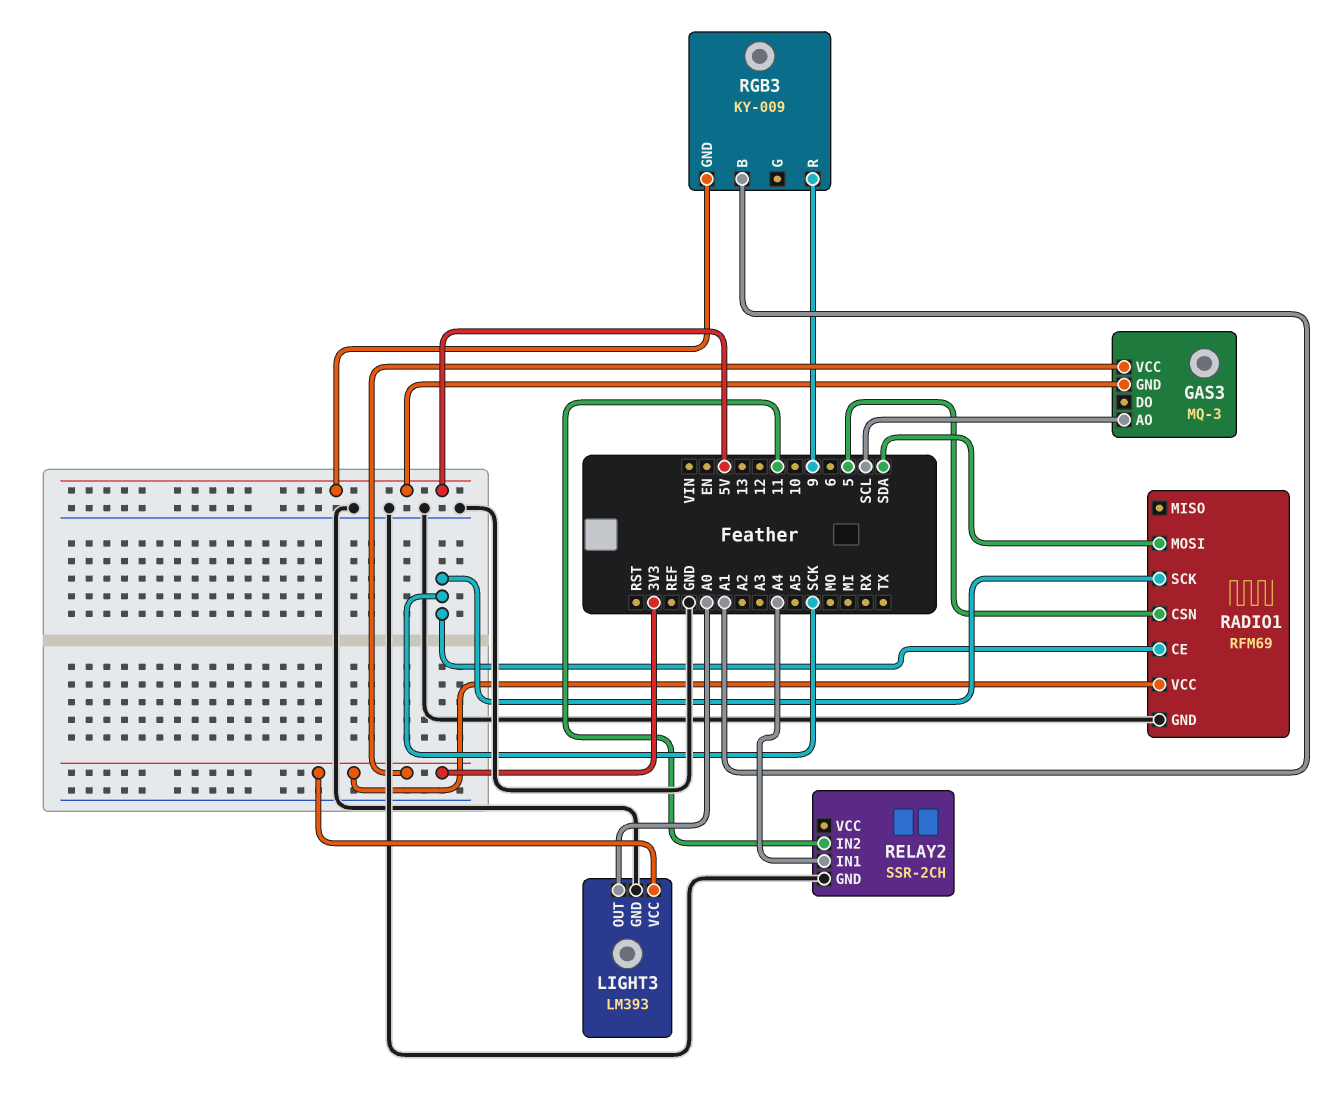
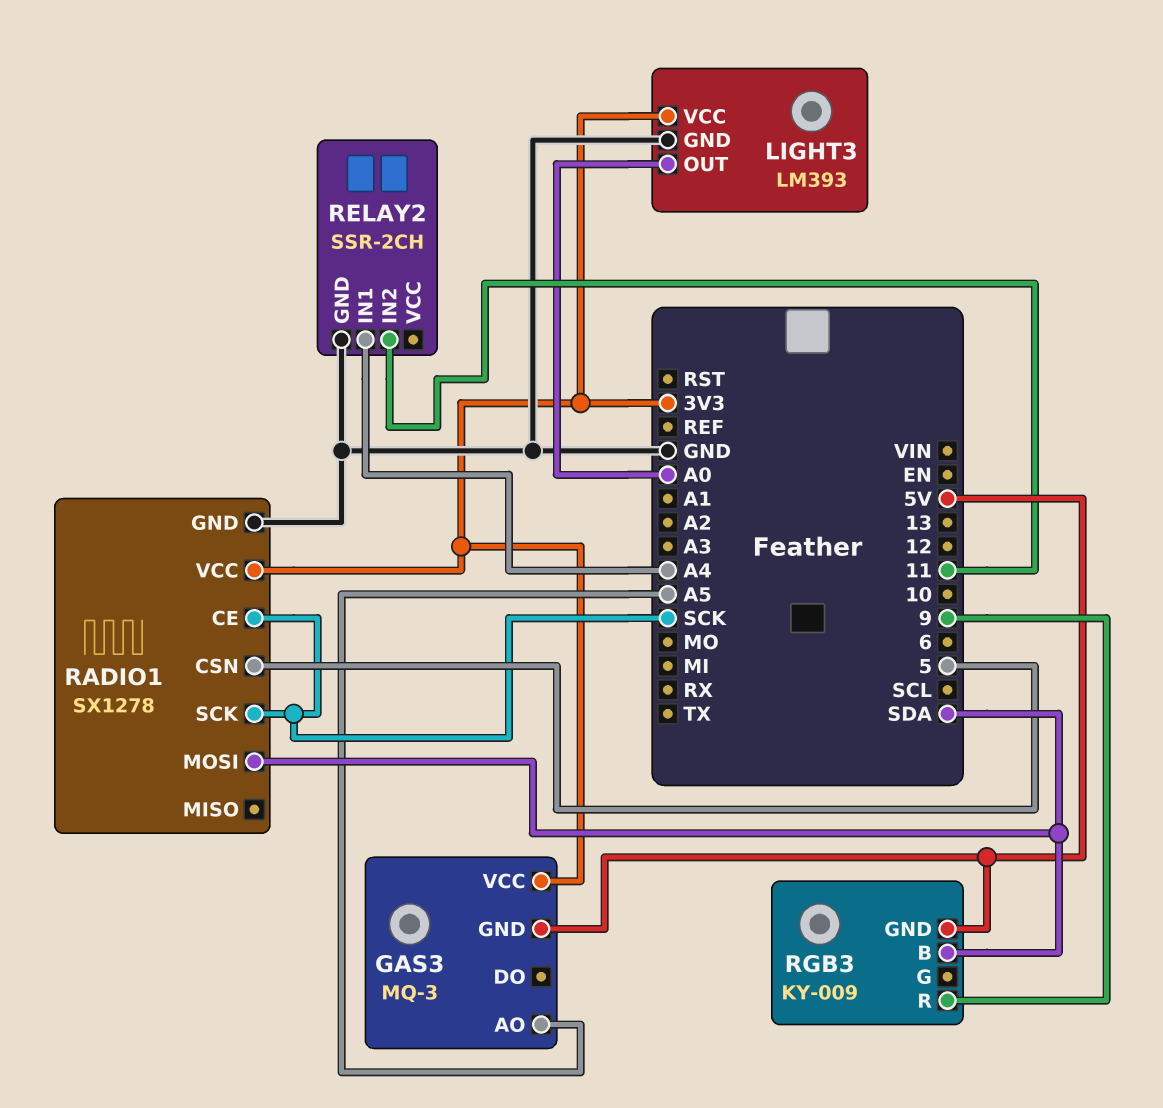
GAS3 pin AO: SCL -> A5
RADIO1: RFM69 -> SX1278
RGB3 pin B: A1 -> SDA

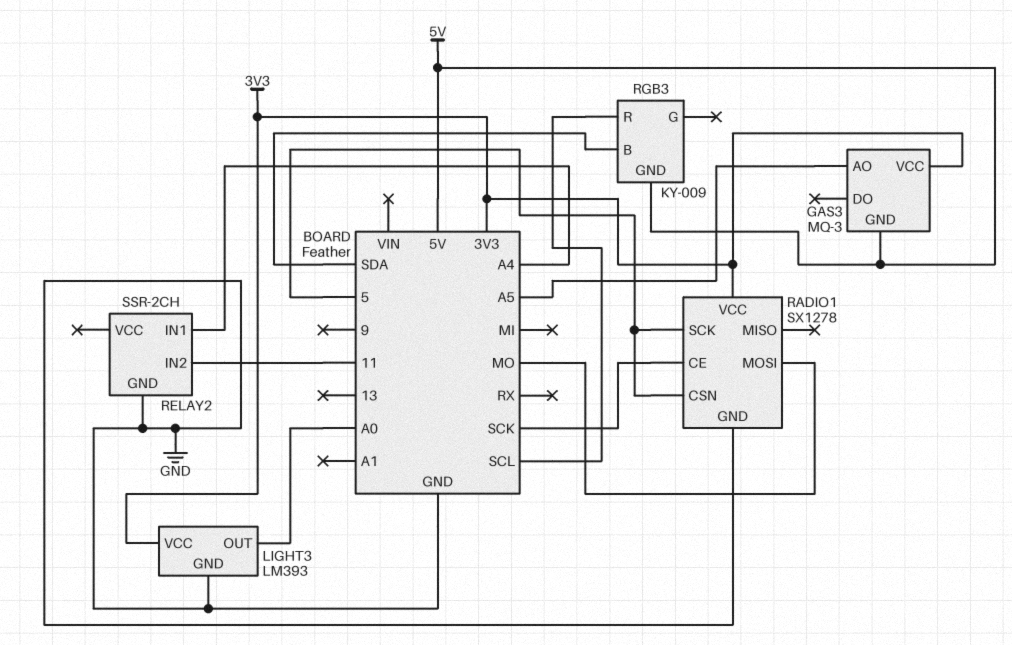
RADIO1 pin MOSI: SDA -> MO
RADIO1 pin SCK: SCK -> 5
RGB3 pin R: 9 -> SCL

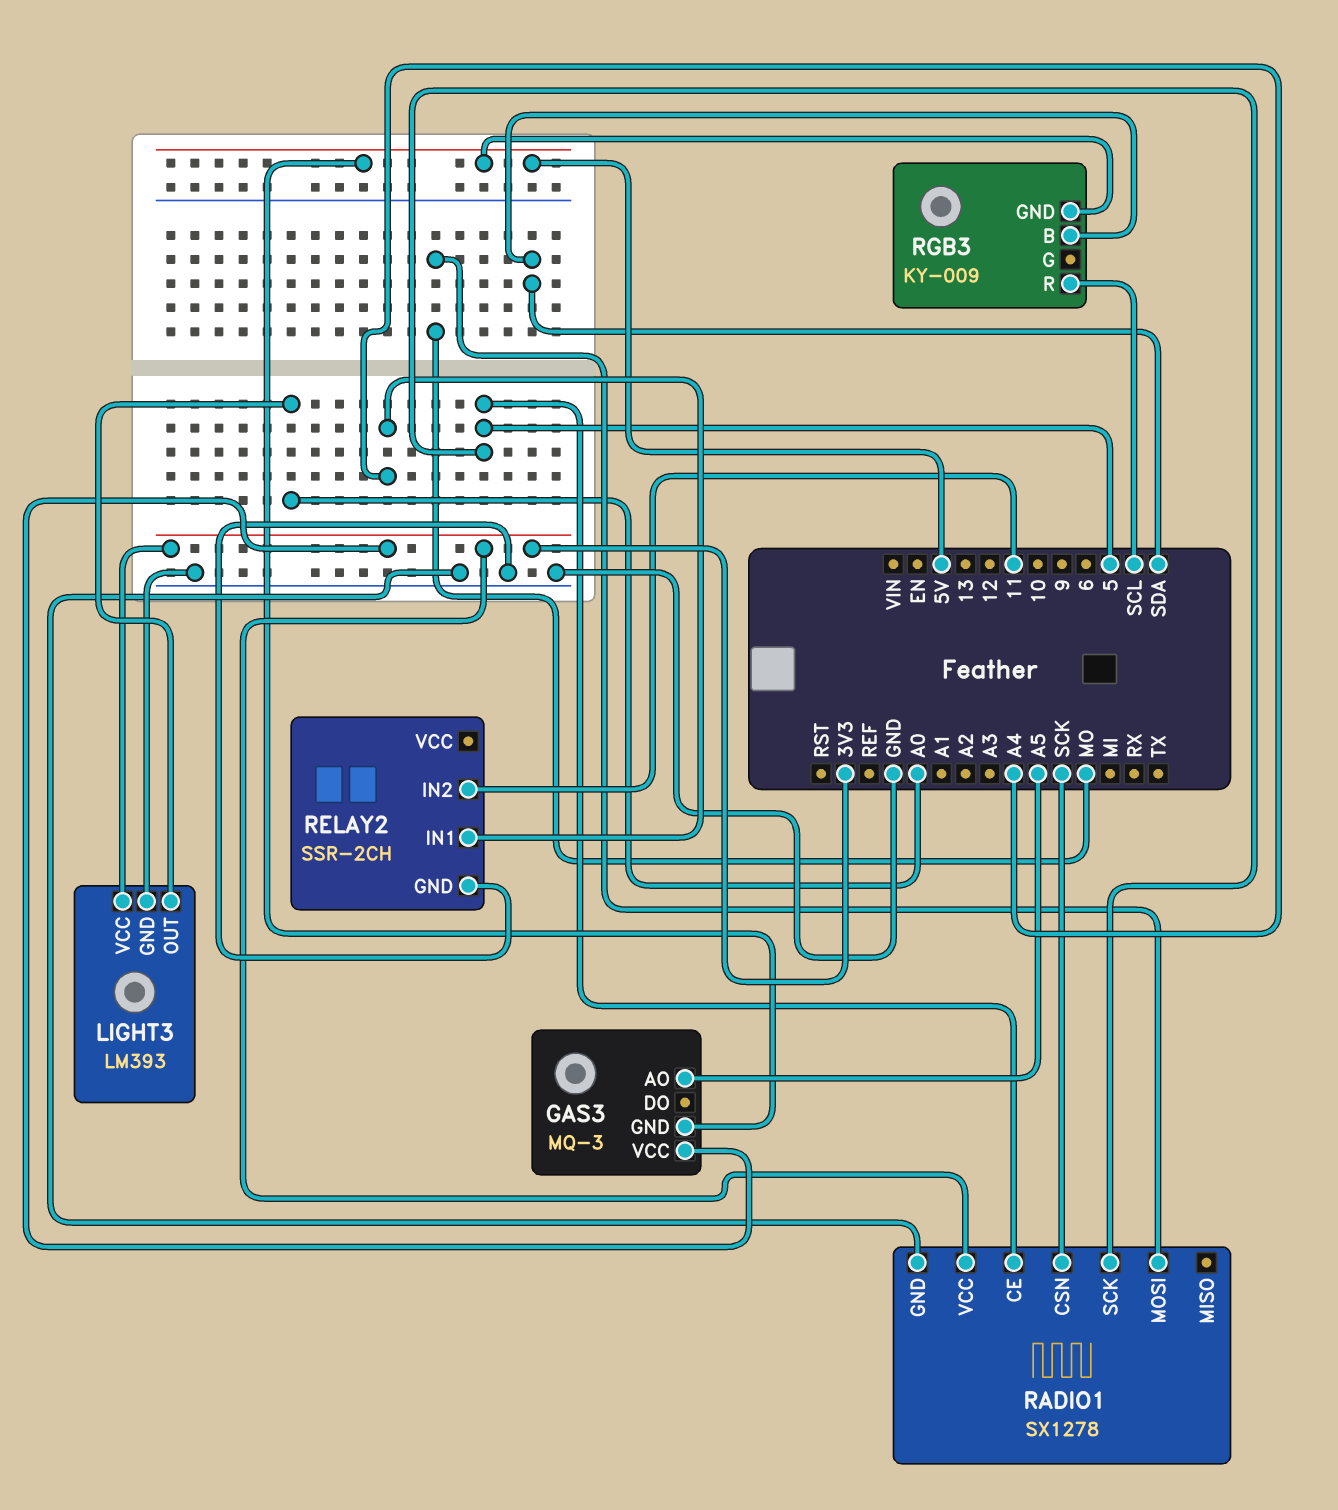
RADIO1 pin CE: SCK -> 5
RADIO1 pin CSN: 5 -> SCK

